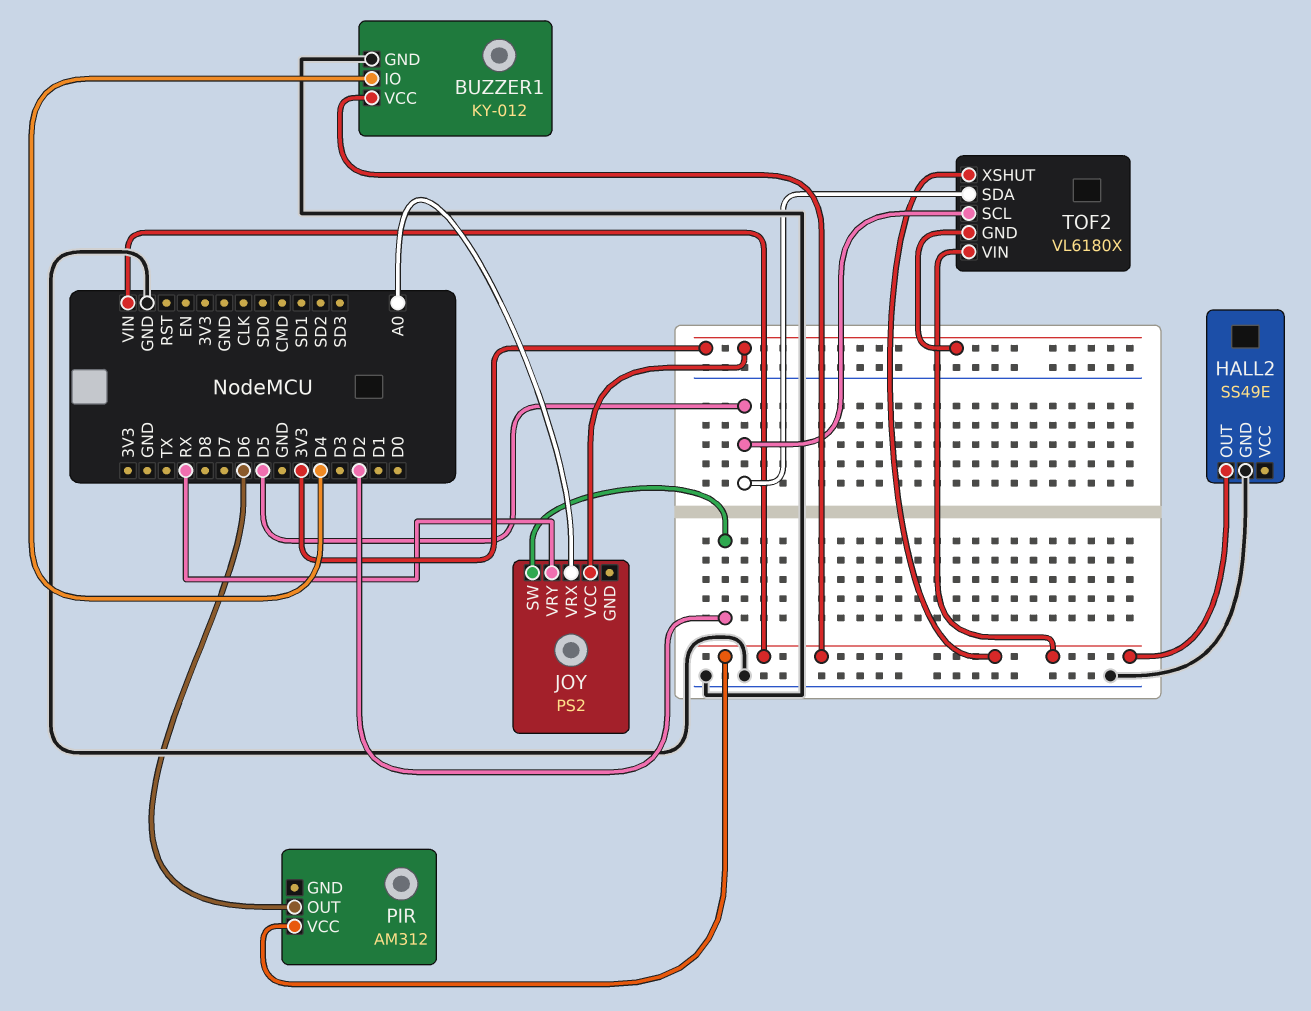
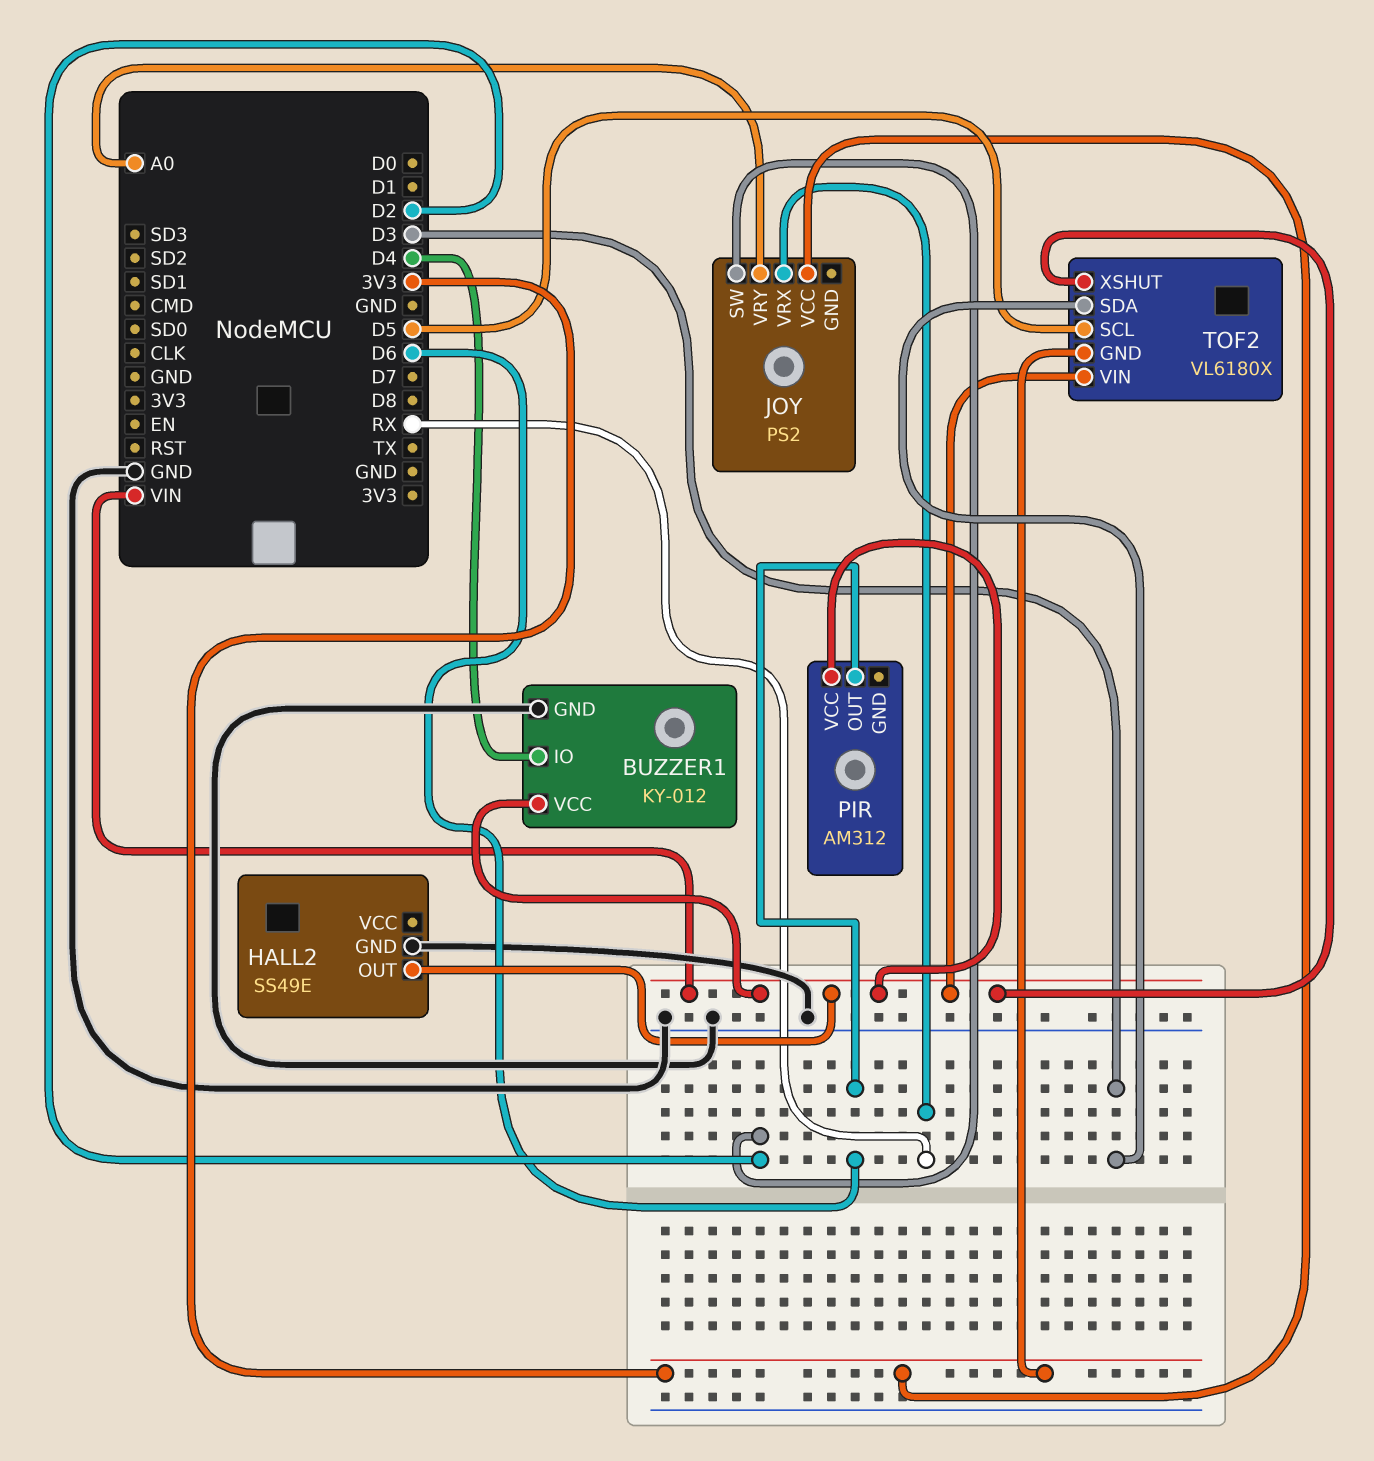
JOY pin VRX: A0 -> RX
JOY pin VRY: RX -> A0
TOF2 pin SDA: D5 -> D3

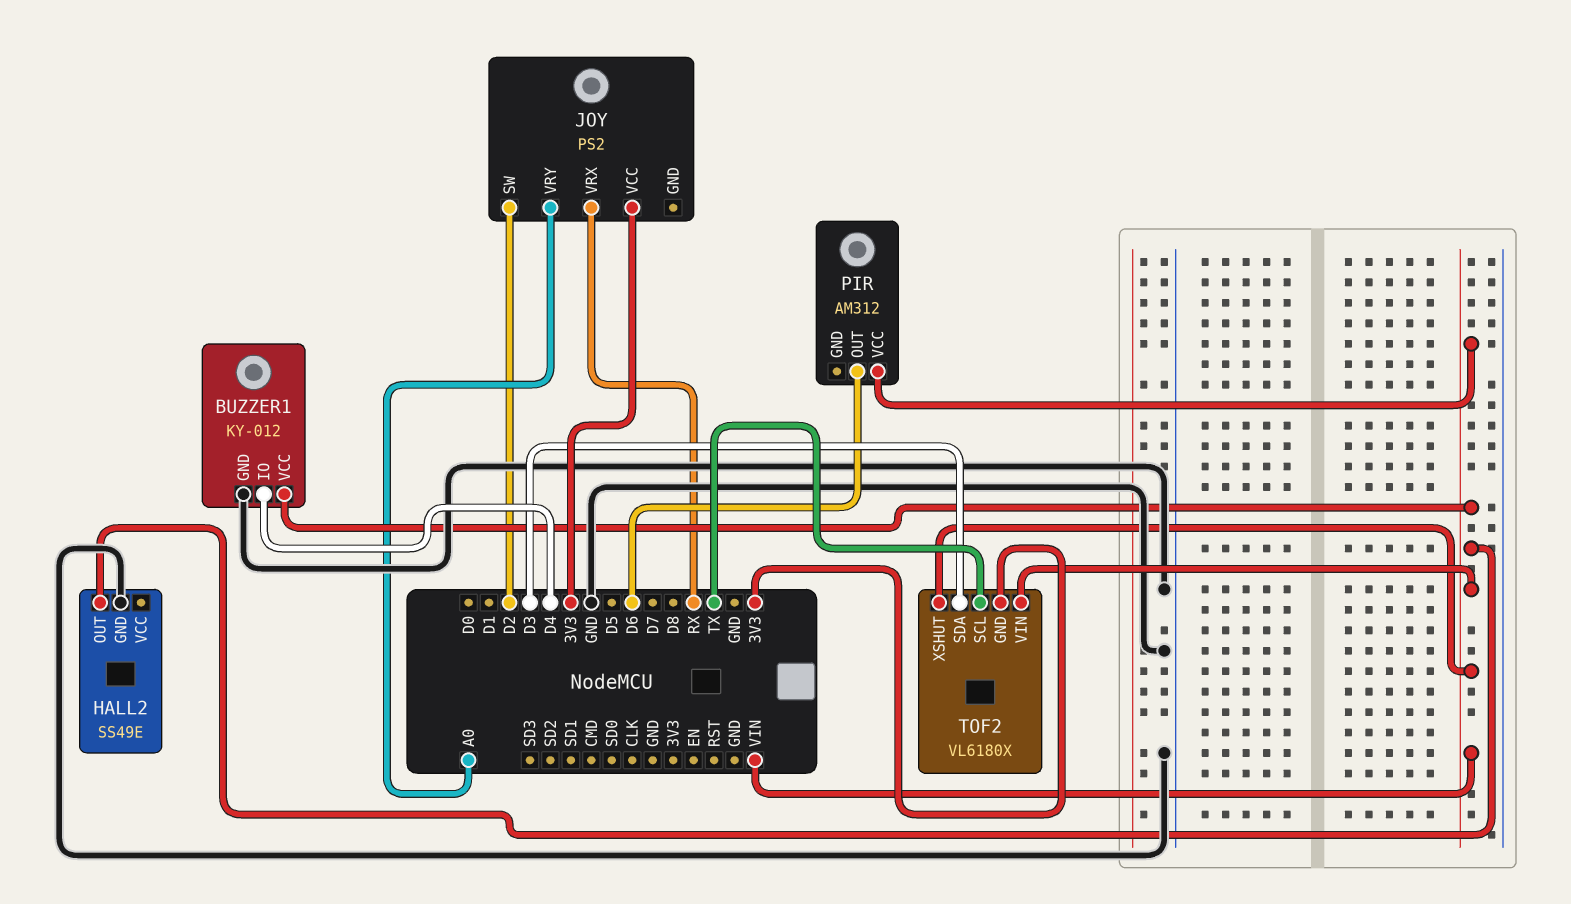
TOF2 pin SCL: D5 -> TX

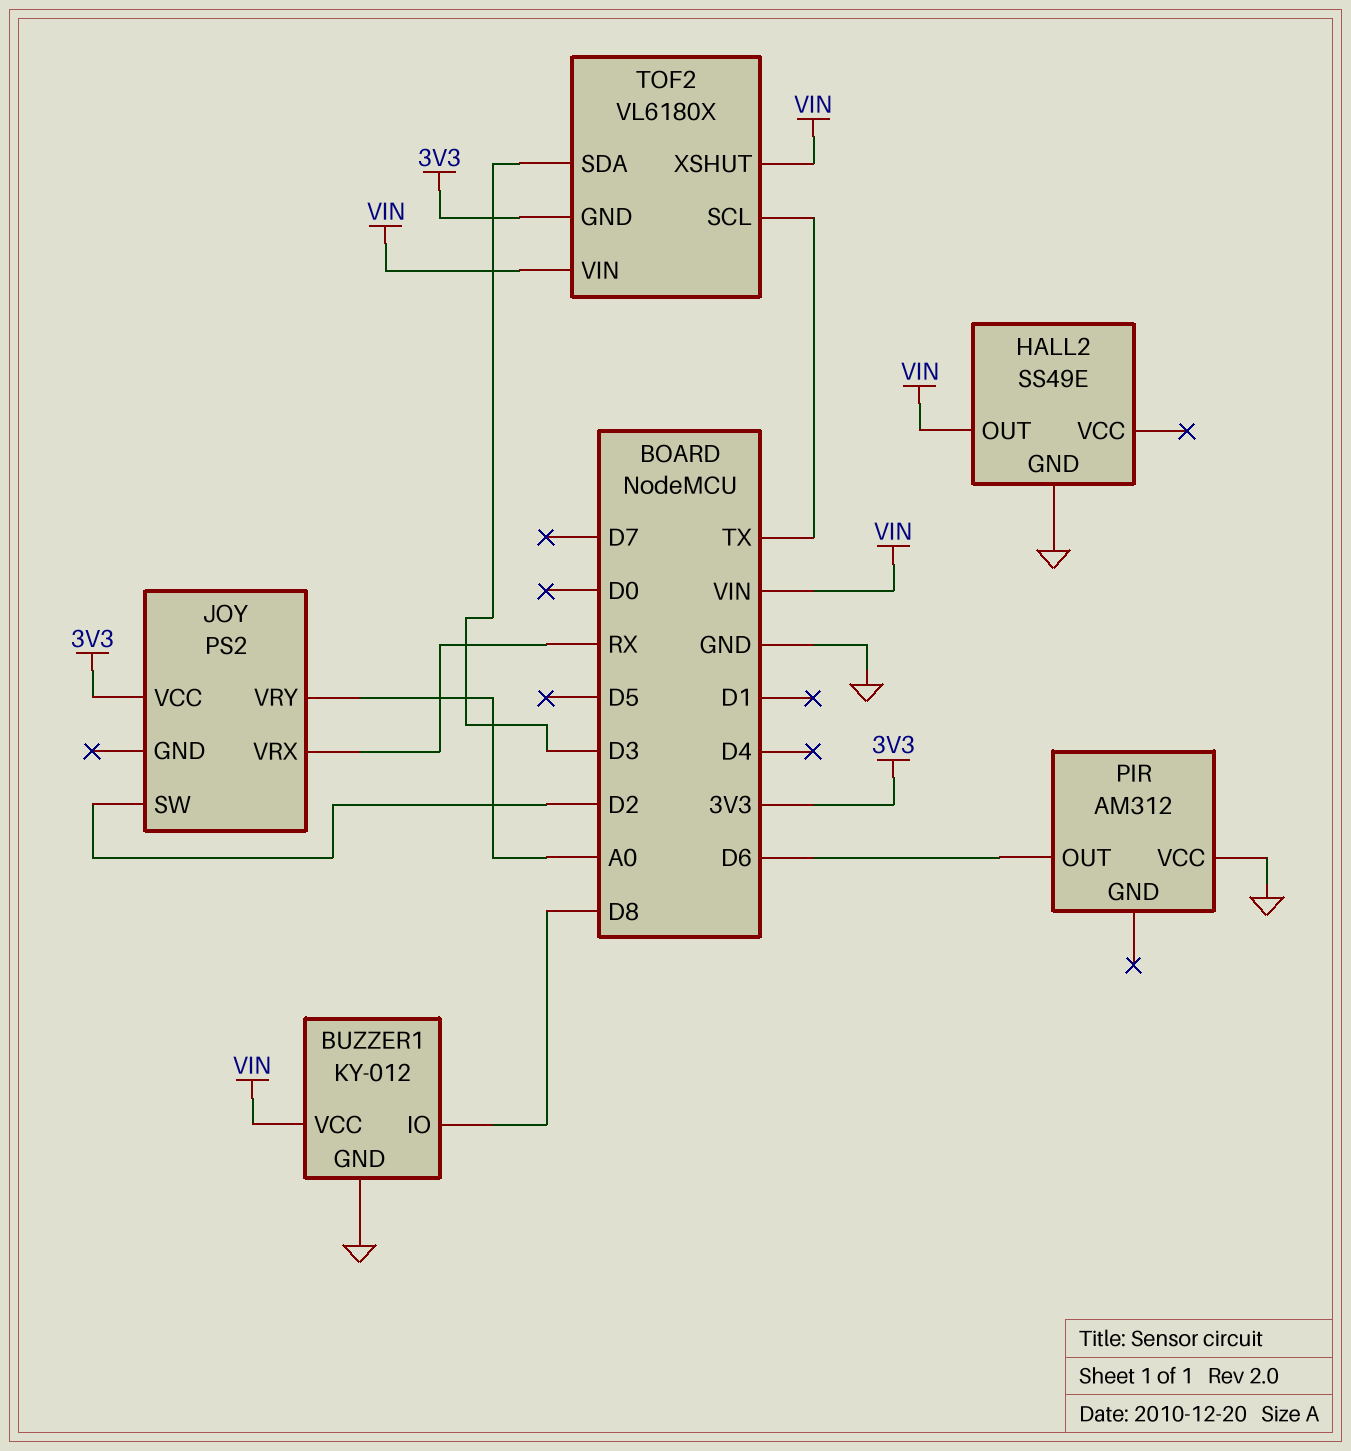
BUZZER1 pin IO: D4 -> D8
PIR pin VCC: VIN -> GND

